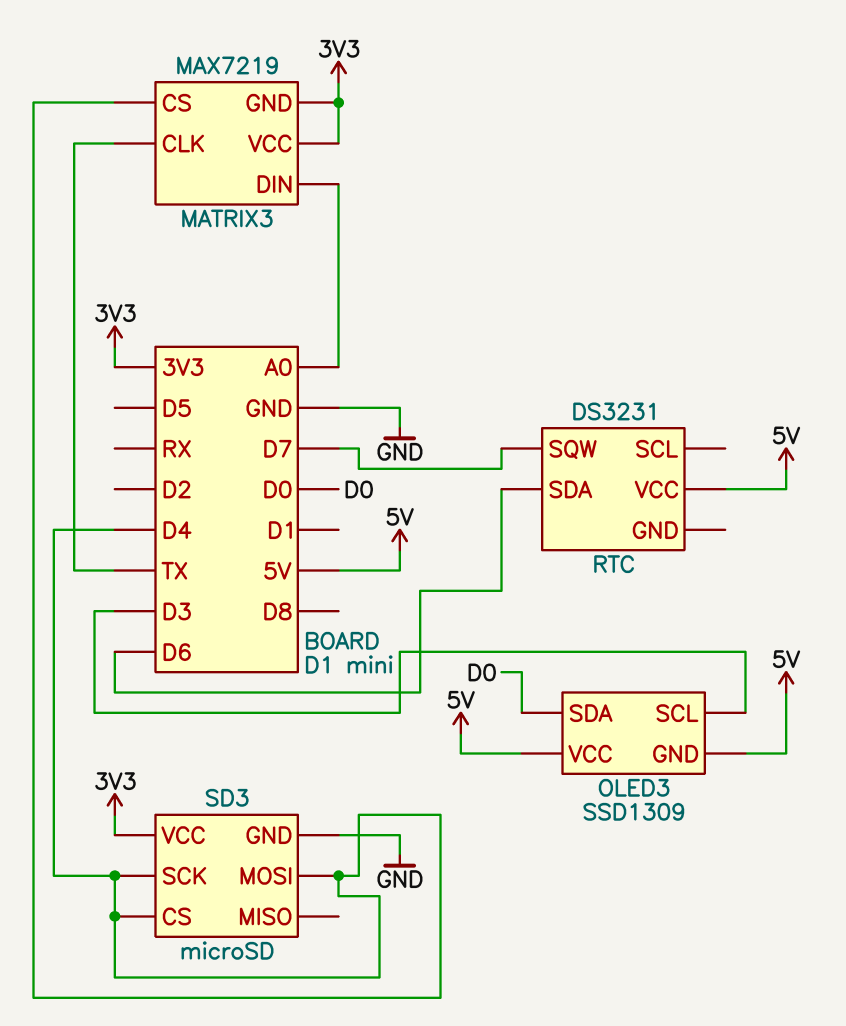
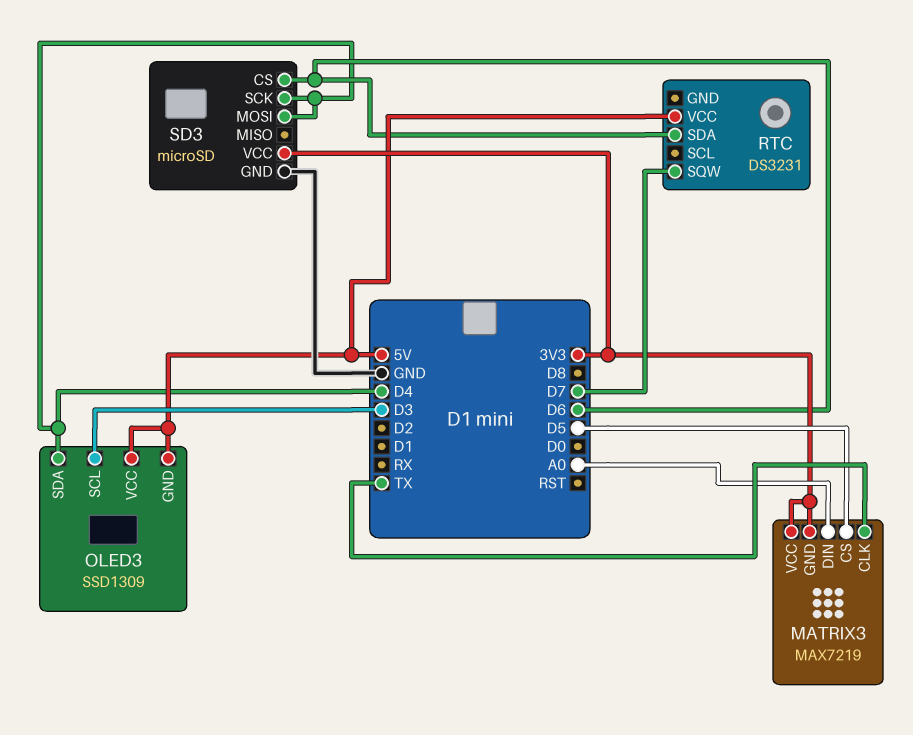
MATRIX3 pin CS: D4 -> D5
OLED3 pin SDA: D0 -> D4
SD3 pin CS: D4 -> D6

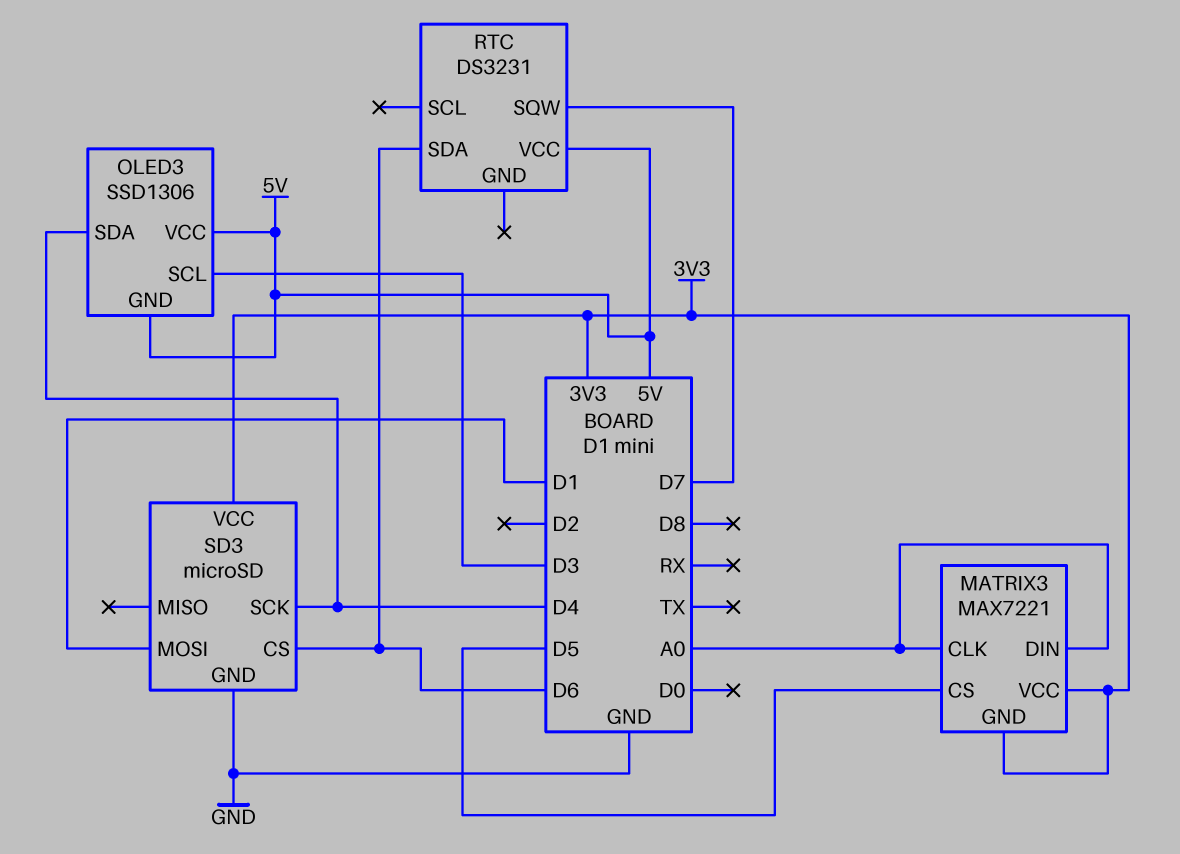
MATRIX3: MAX7219 -> MAX7221
MATRIX3 pin CLK: TX -> A0
OLED3: SSD1309 -> SSD1306
SD3 pin MOSI: D4 -> D1

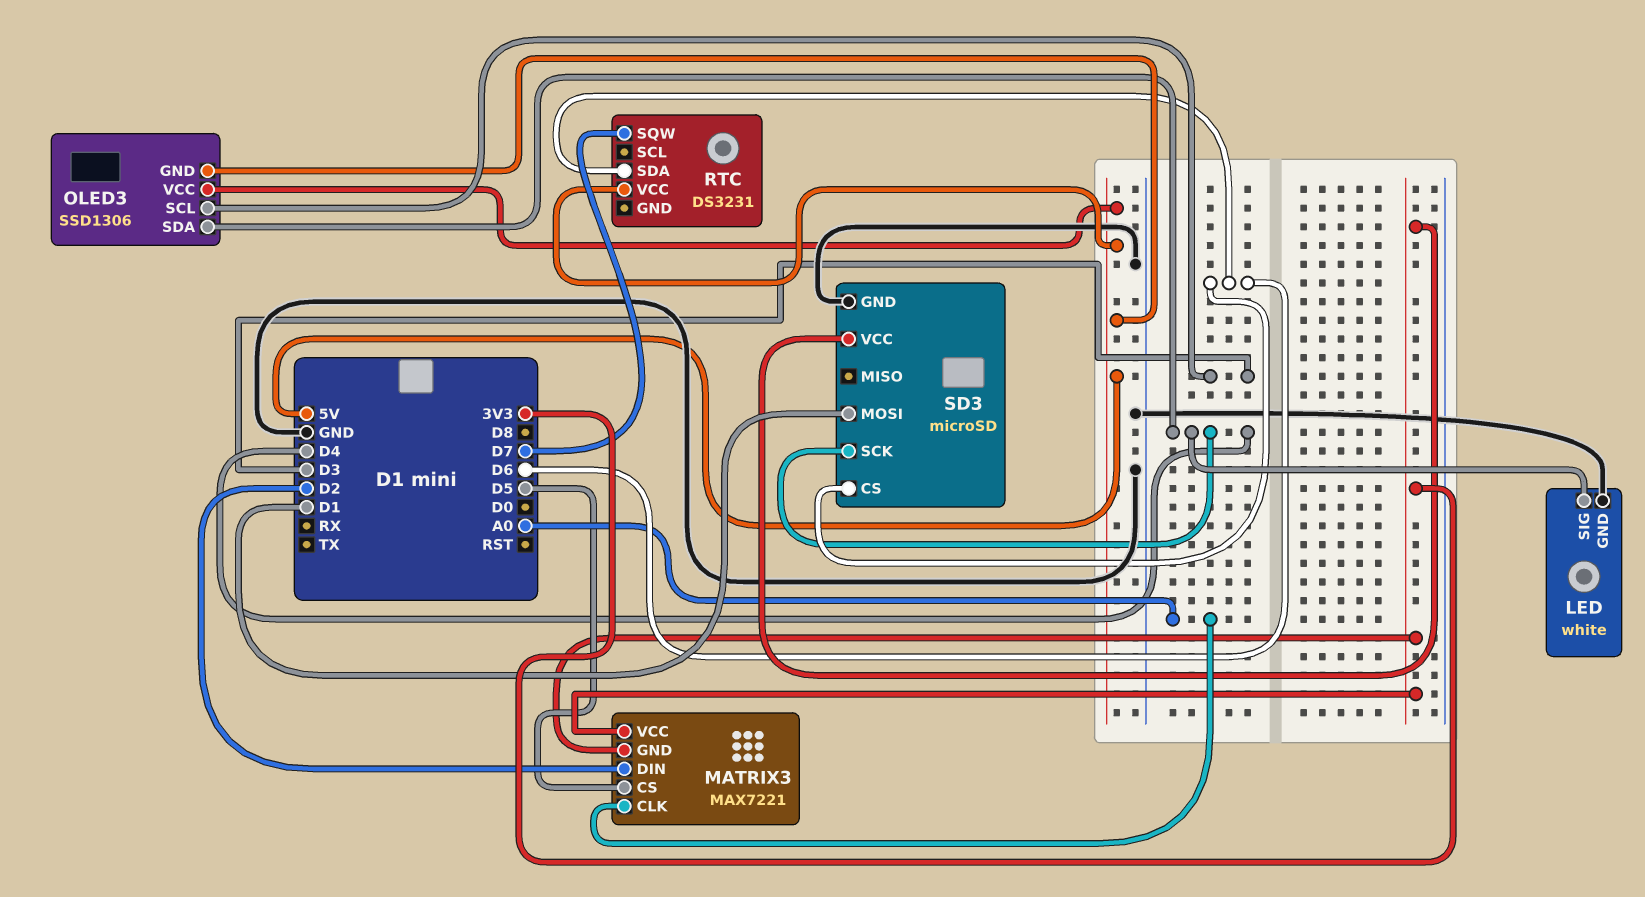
LED: none -> white
LED pin GND: none -> GND
LED pin SIG: none -> D4
MATRIX3 pin DIN: A0 -> D2

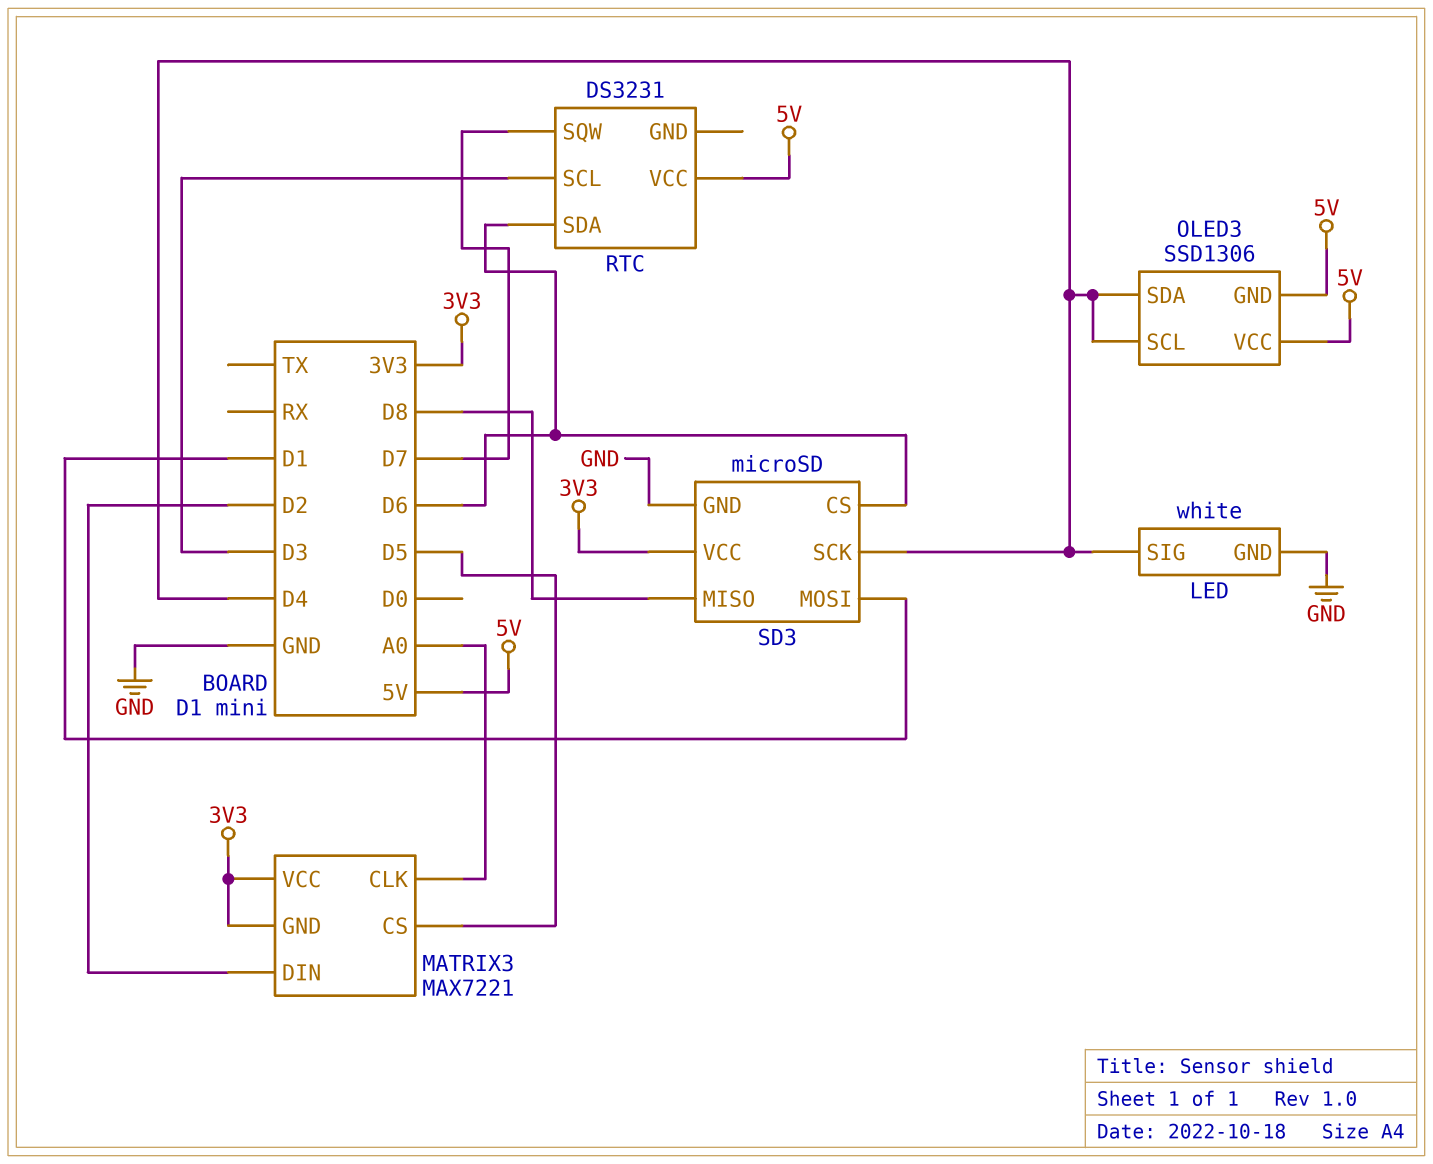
OLED3 pin SCL: D3 -> D4
RTC pin SCL: none -> D3
SD3 pin MISO: none -> D8

